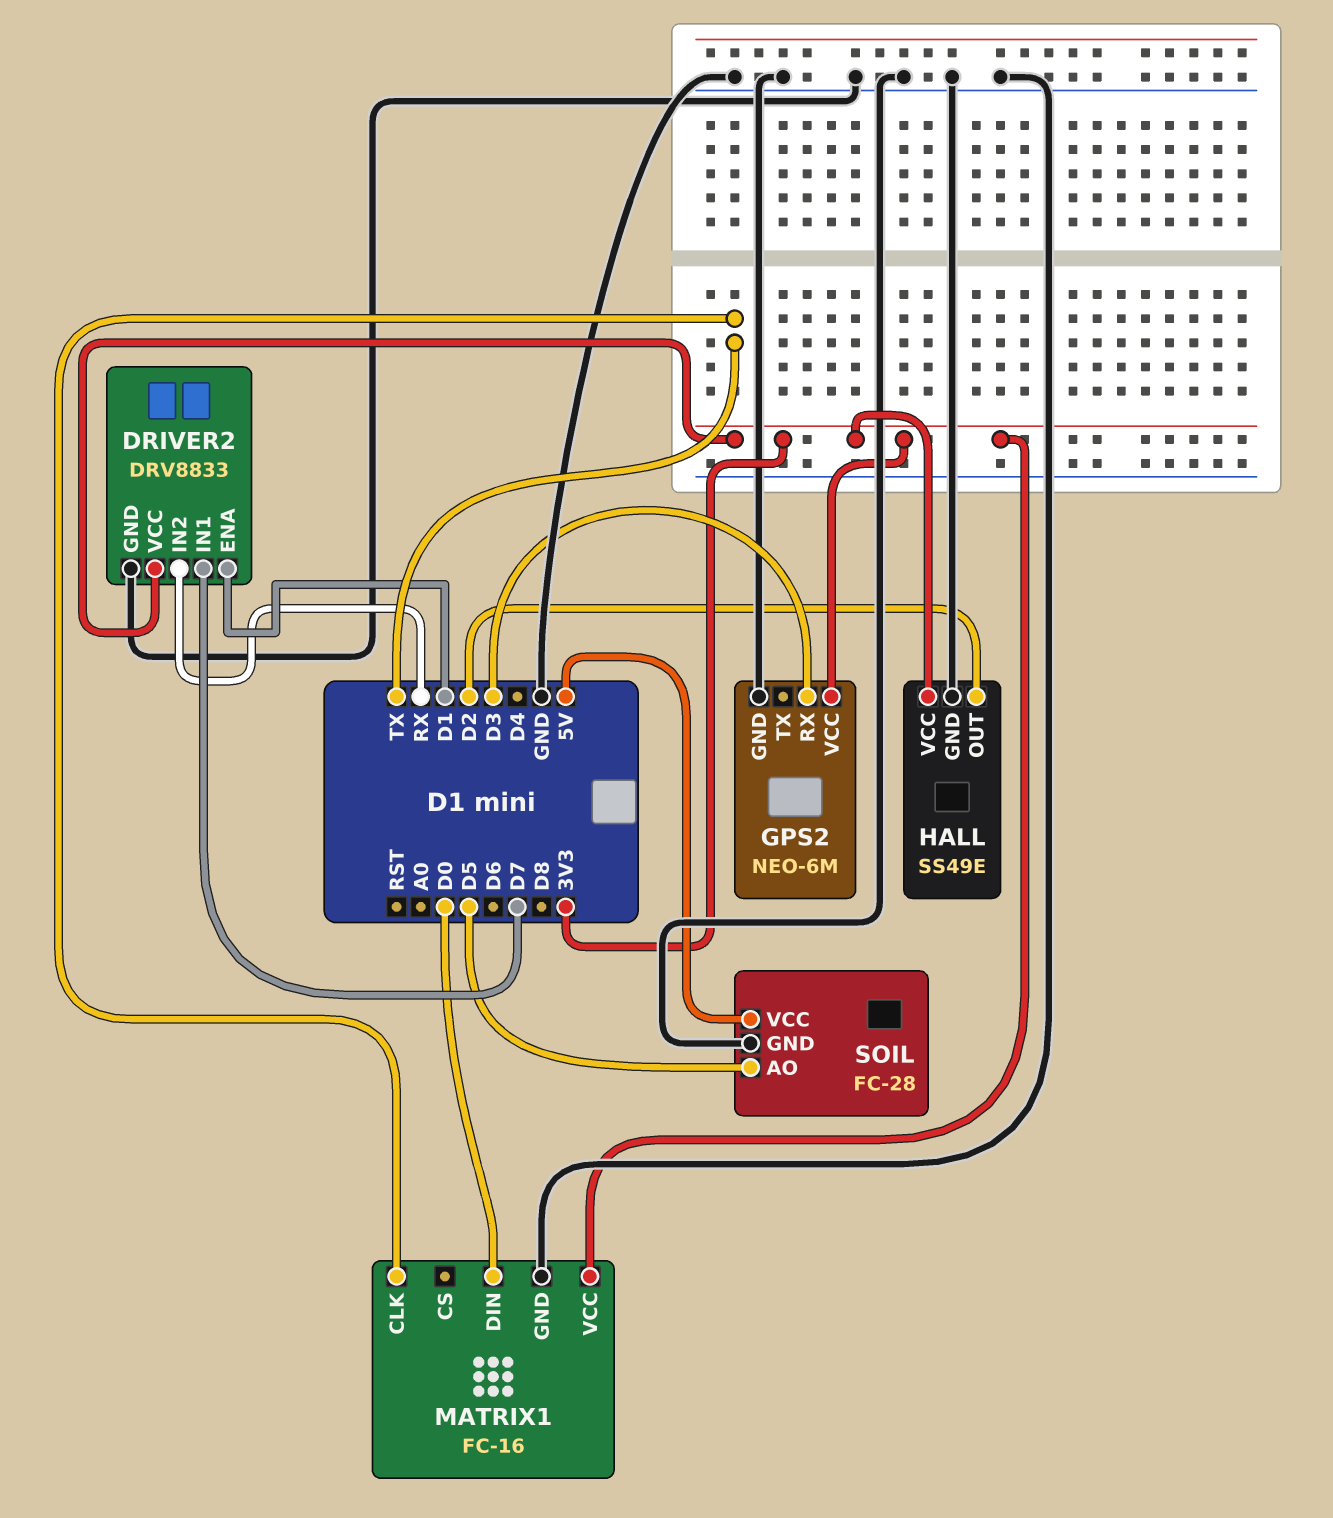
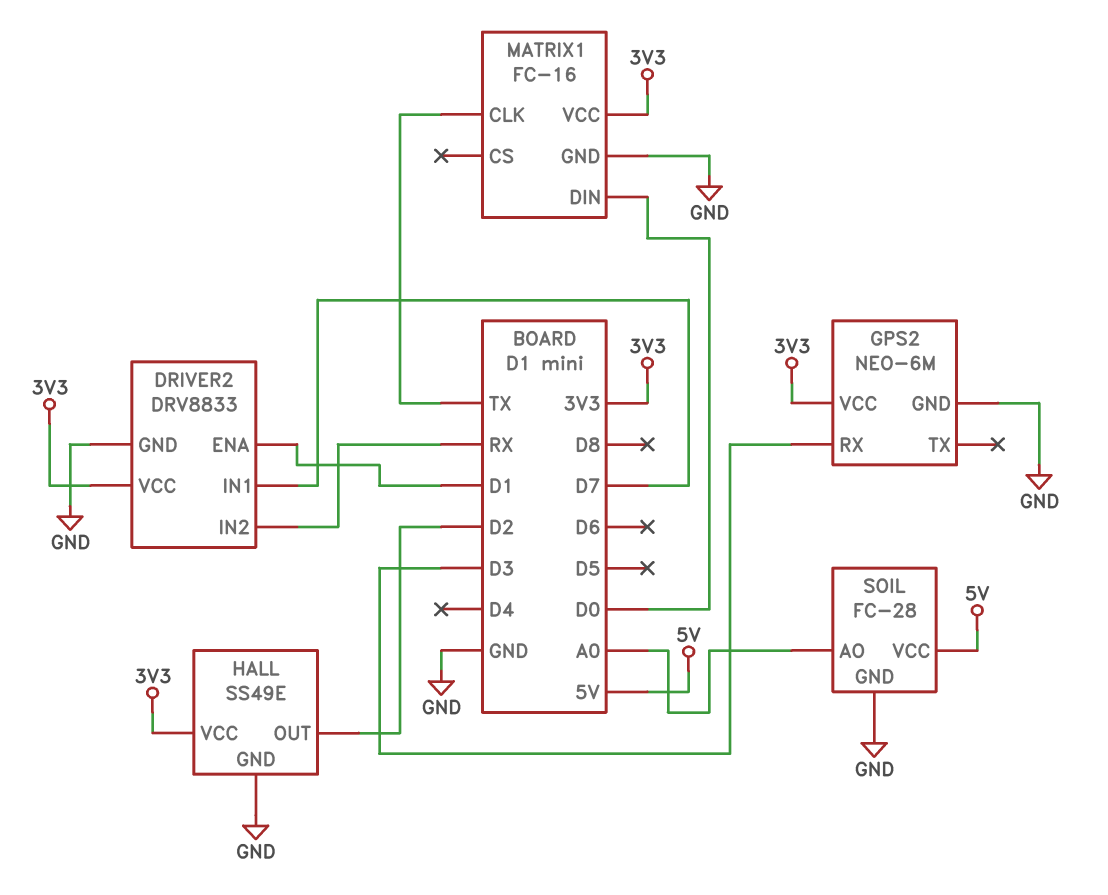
SOIL pin AO: D5 -> A0

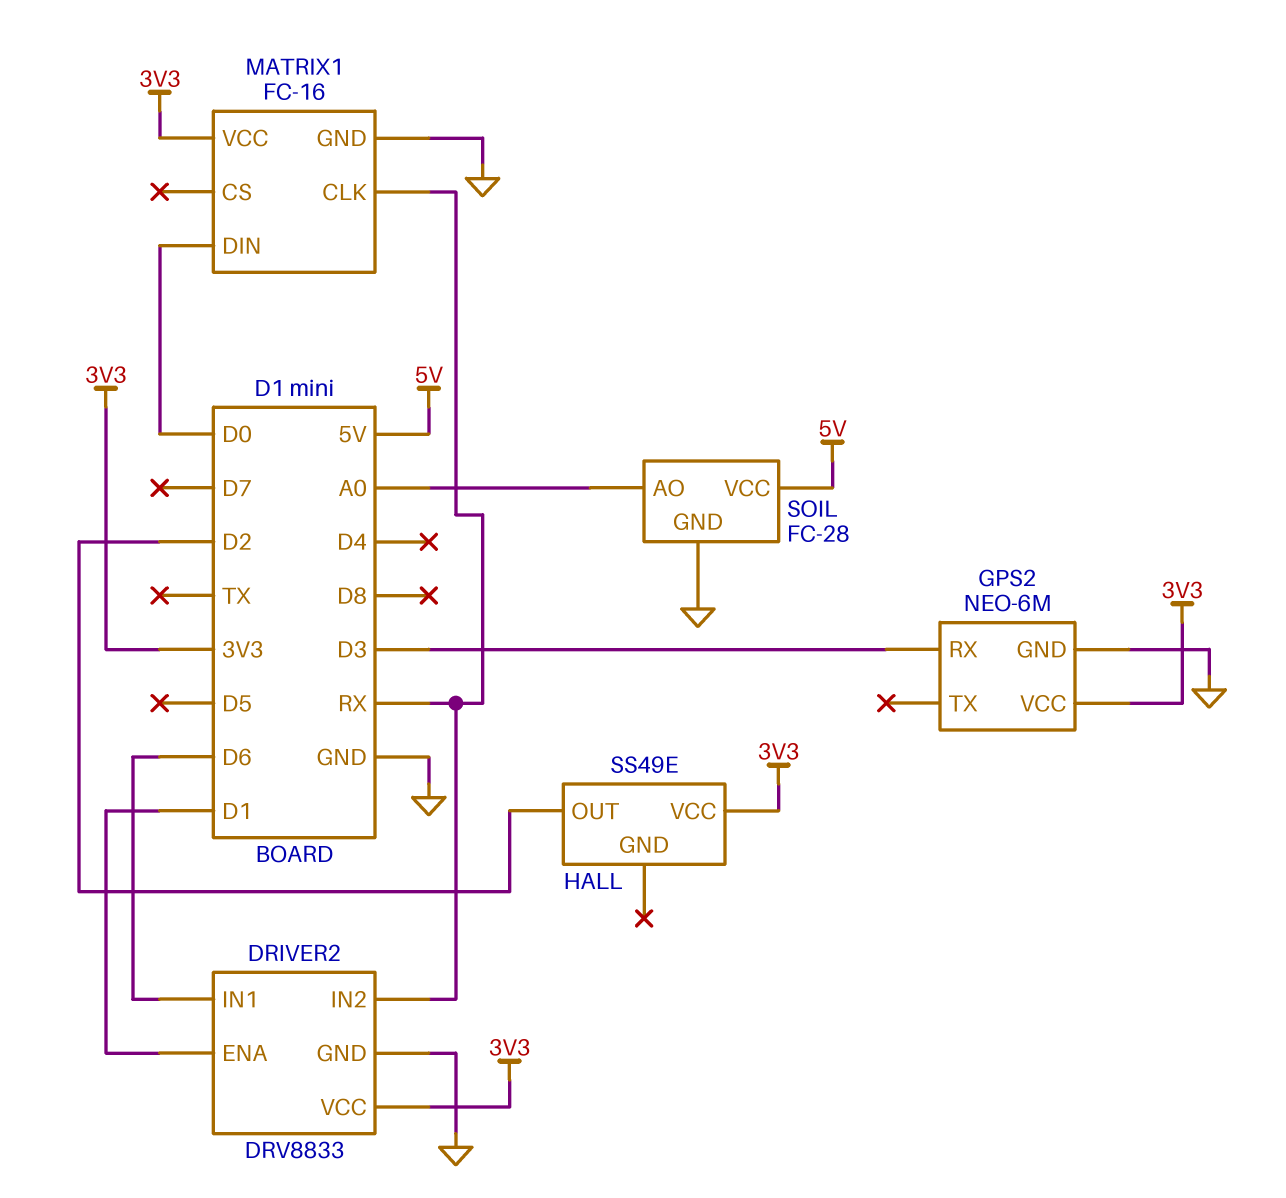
DRIVER2 pin IN1: D7 -> D6
HALL pin GND: GND -> none
MATRIX1 pin CLK: TX -> RX

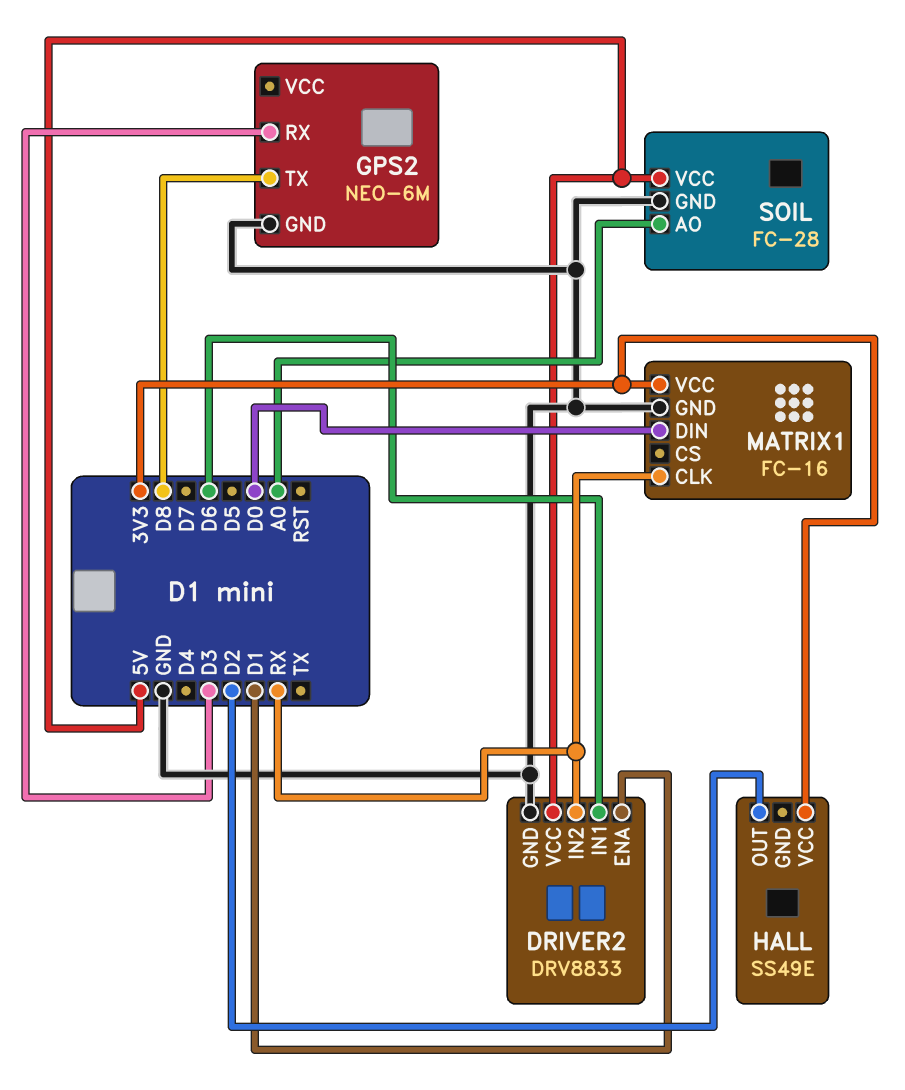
DRIVER2 pin VCC: 3V3 -> 5V
GPS2 pin TX: none -> D8
GPS2 pin VCC: 3V3 -> none

